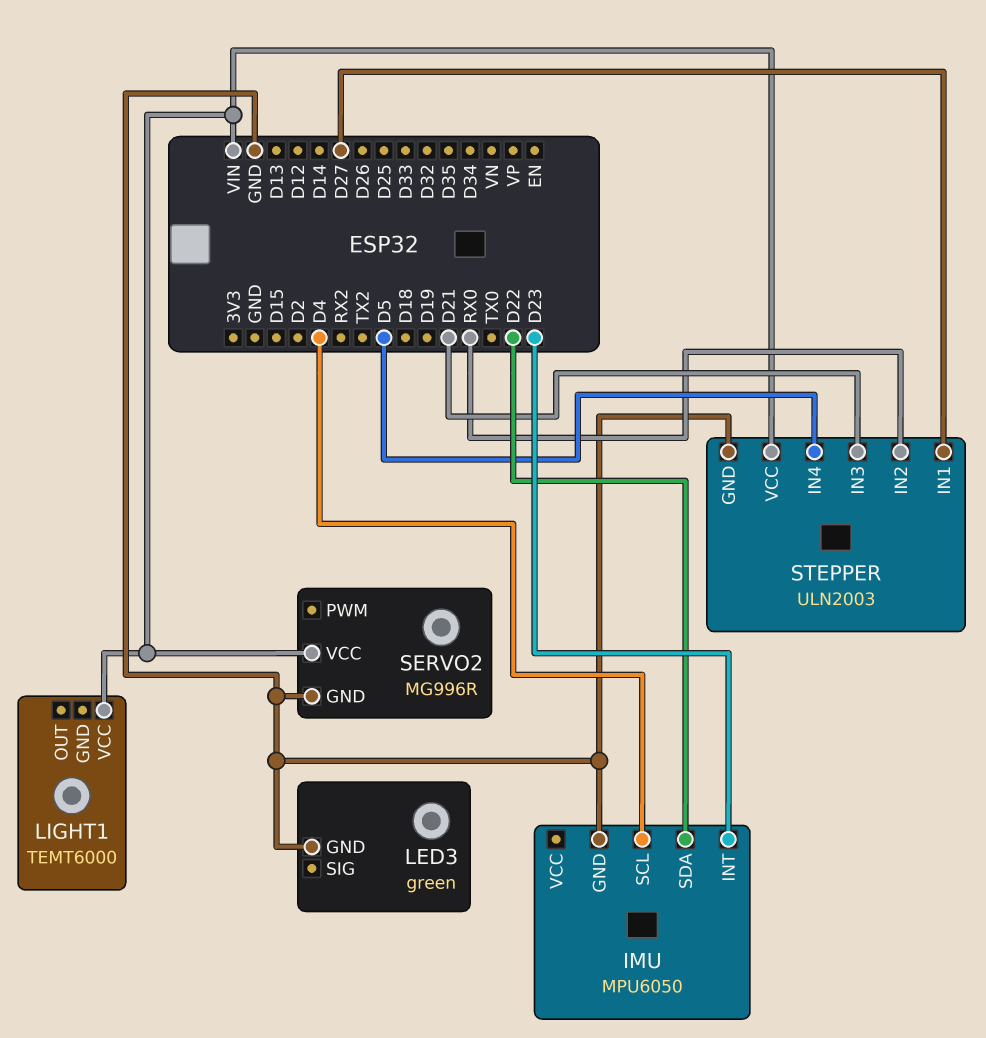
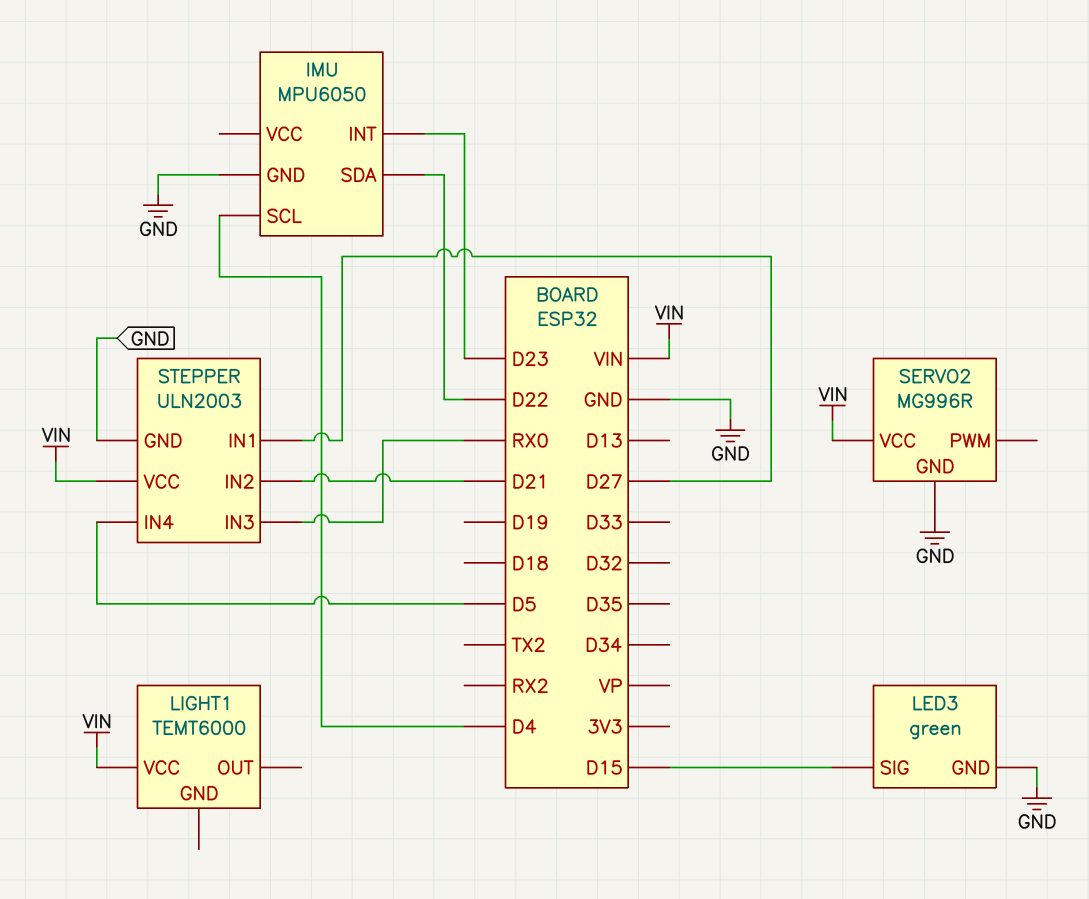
LED3 pin SIG: none -> D15
STEPPER pin IN2: RX0 -> D21
STEPPER pin IN3: D21 -> RX0

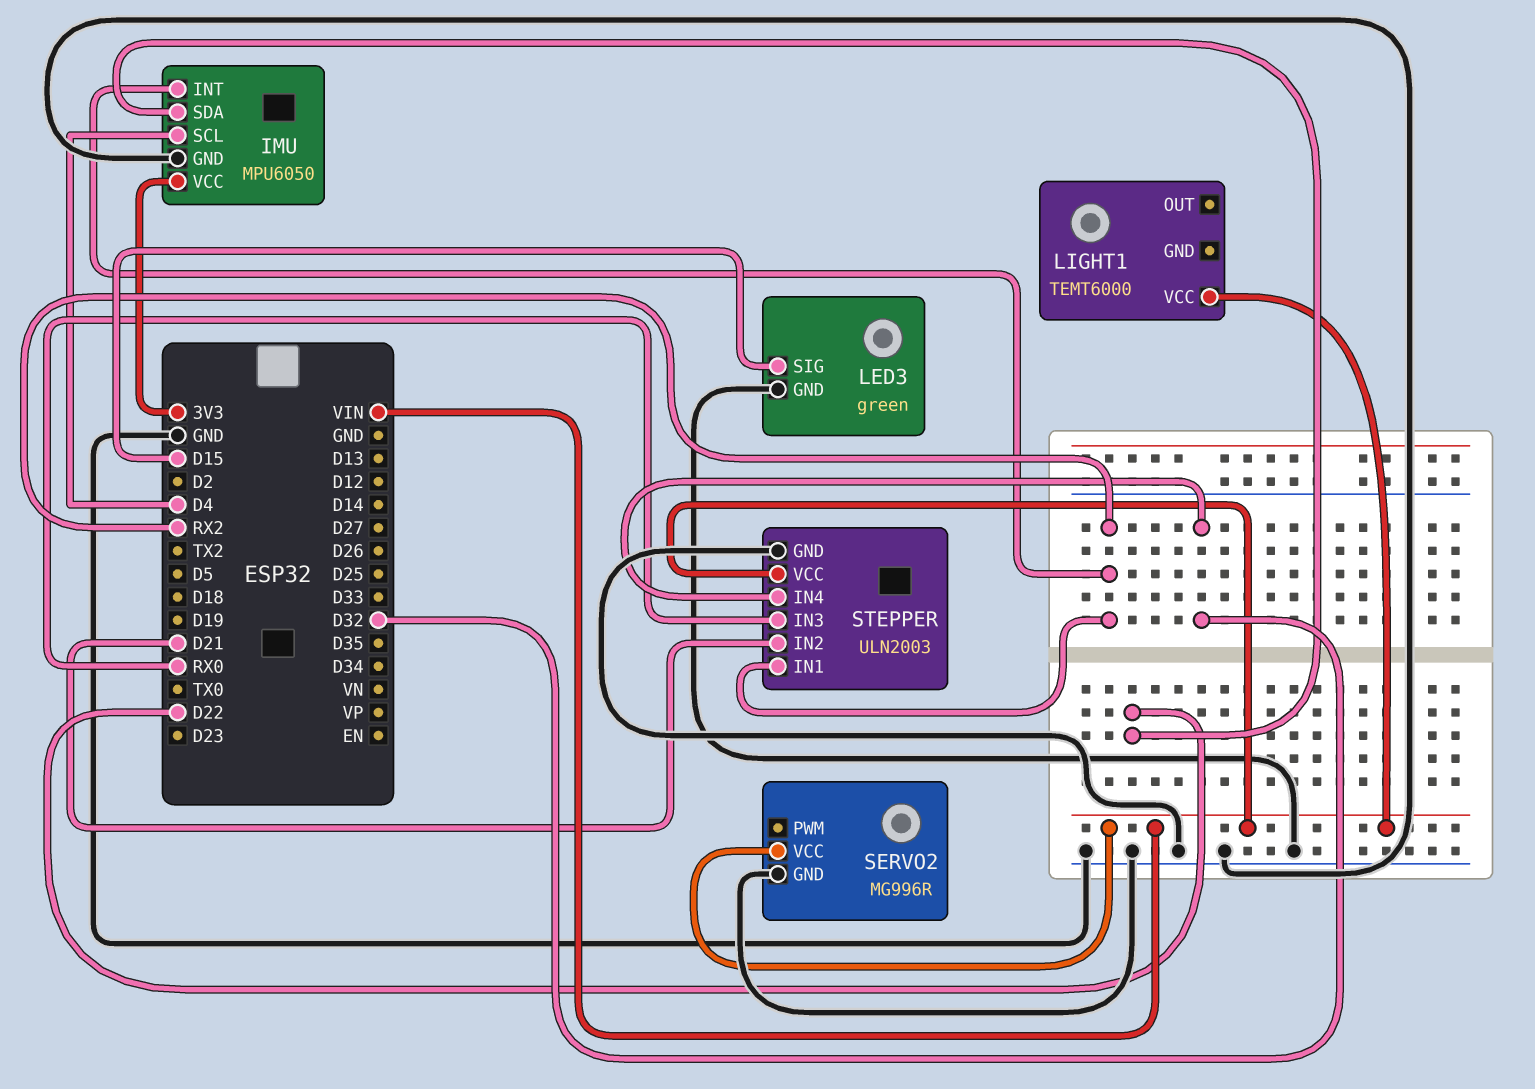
IMU pin INT: D23 -> RX2
IMU pin VCC: none -> 3V3
STEPPER pin IN1: D27 -> RX2
STEPPER pin IN4: D5 -> D32

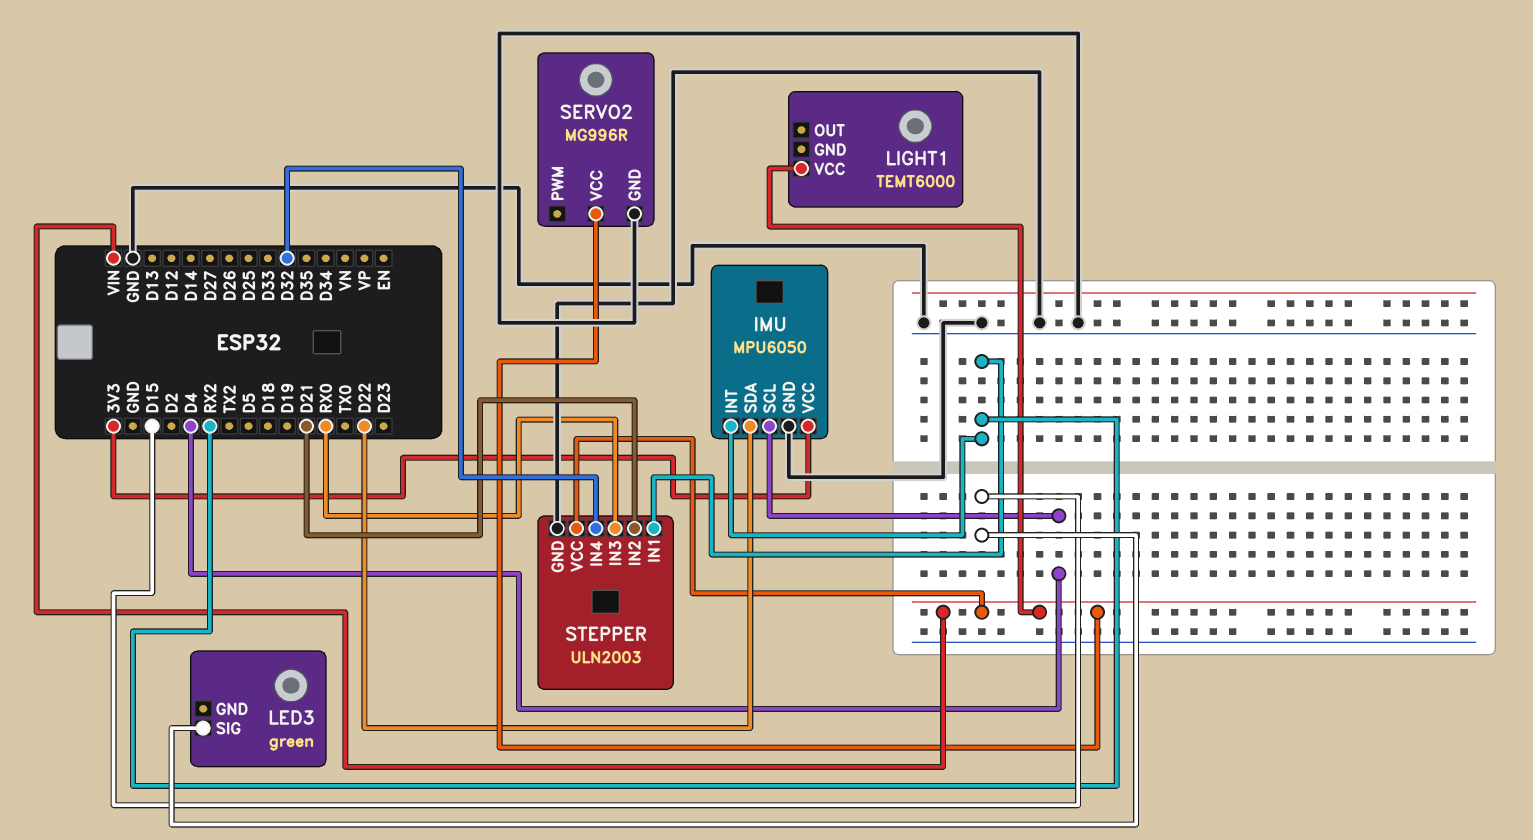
LED3 pin GND: GND -> none

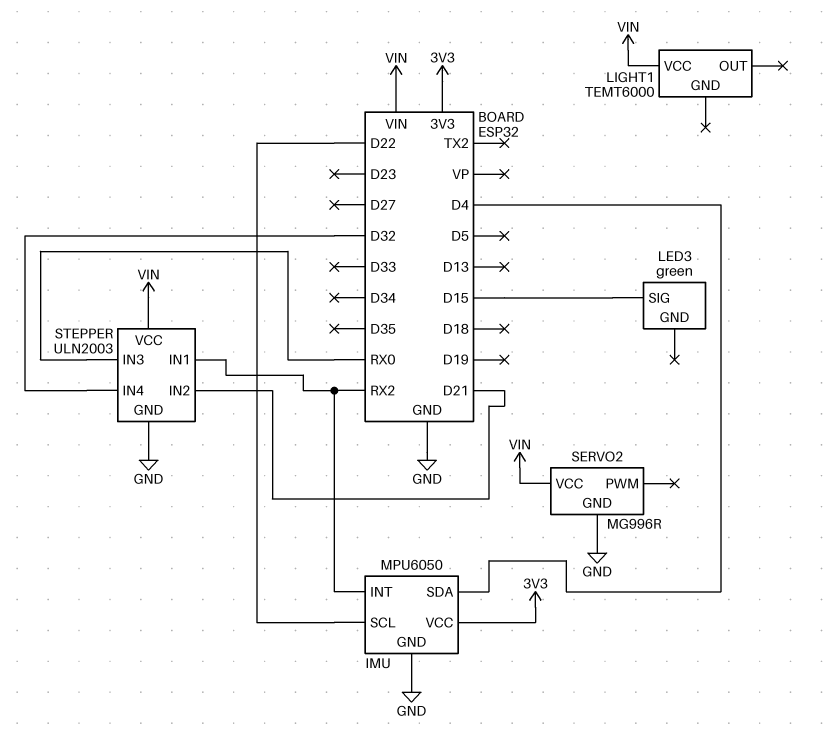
IMU pin SCL: D4 -> D22
IMU pin SDA: D22 -> D4

